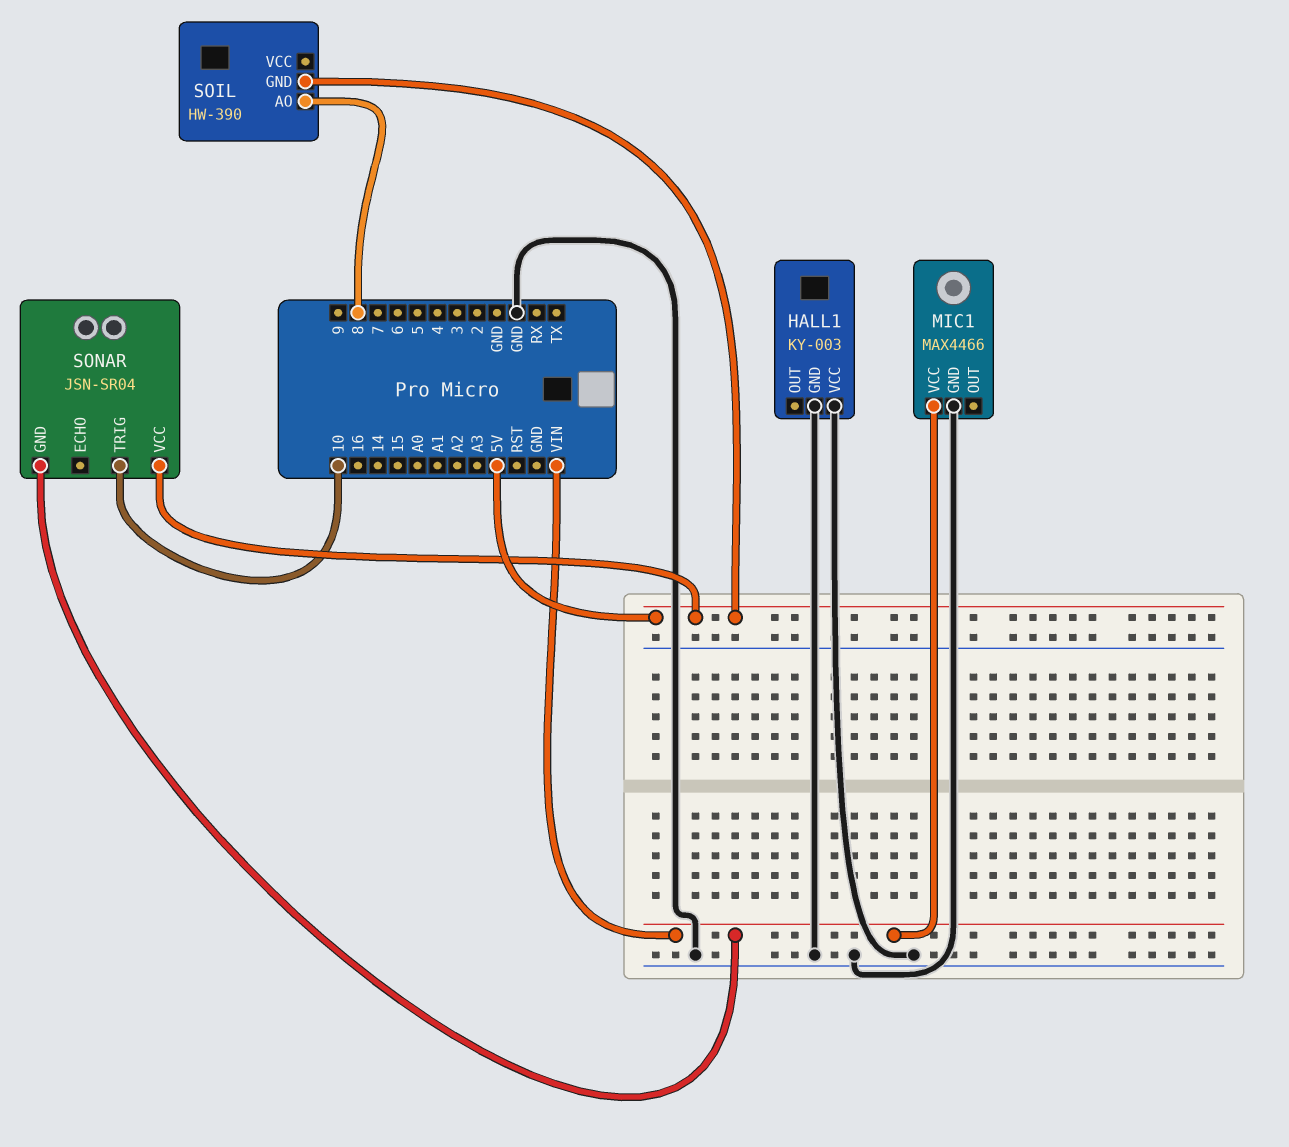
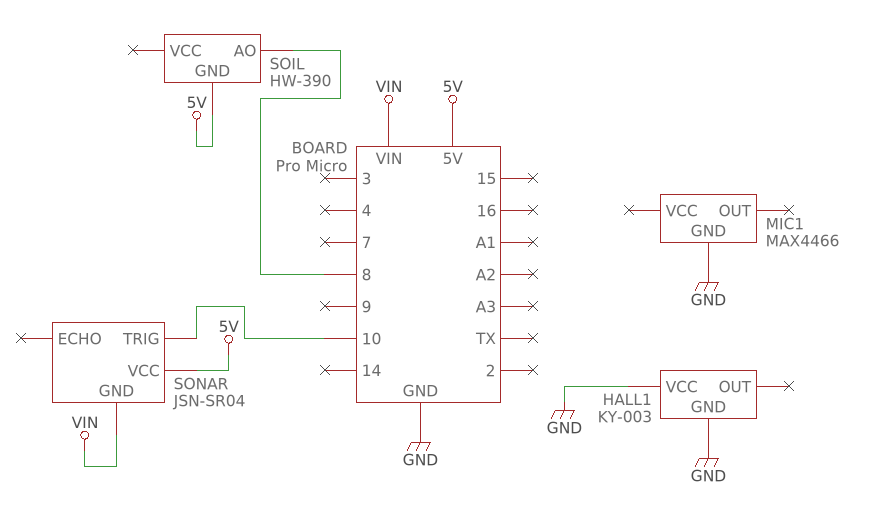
MIC1 pin VCC: VIN -> none

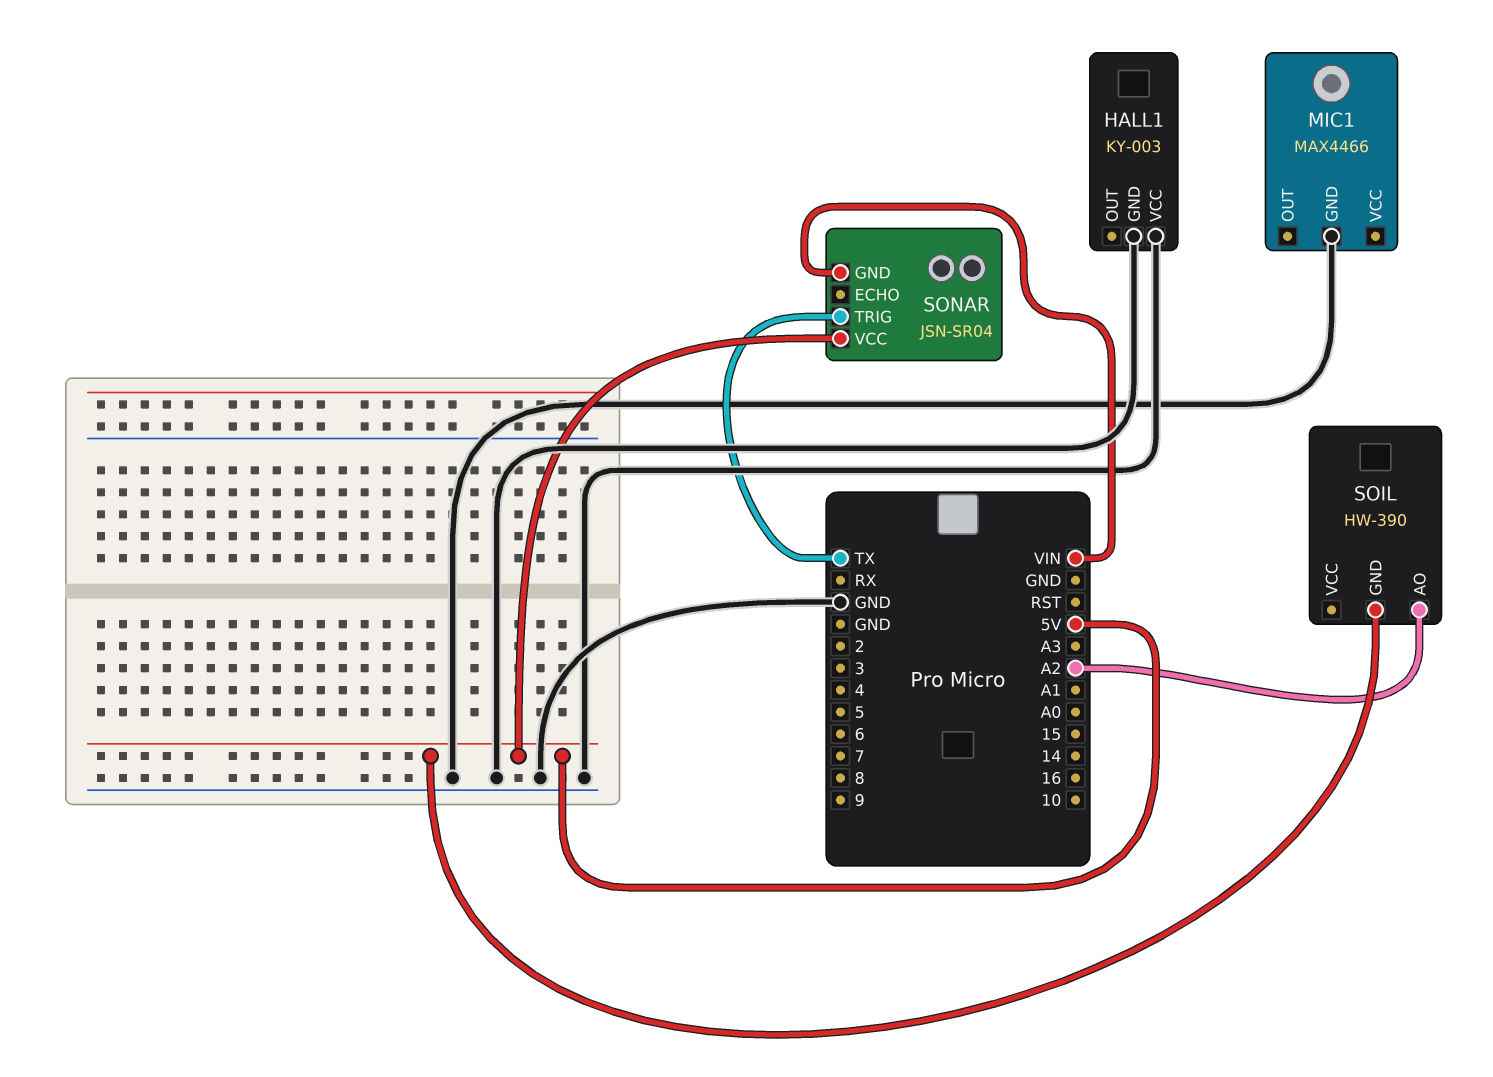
SOIL pin AO: 8 -> A2
SONAR pin TRIG: 10 -> TX

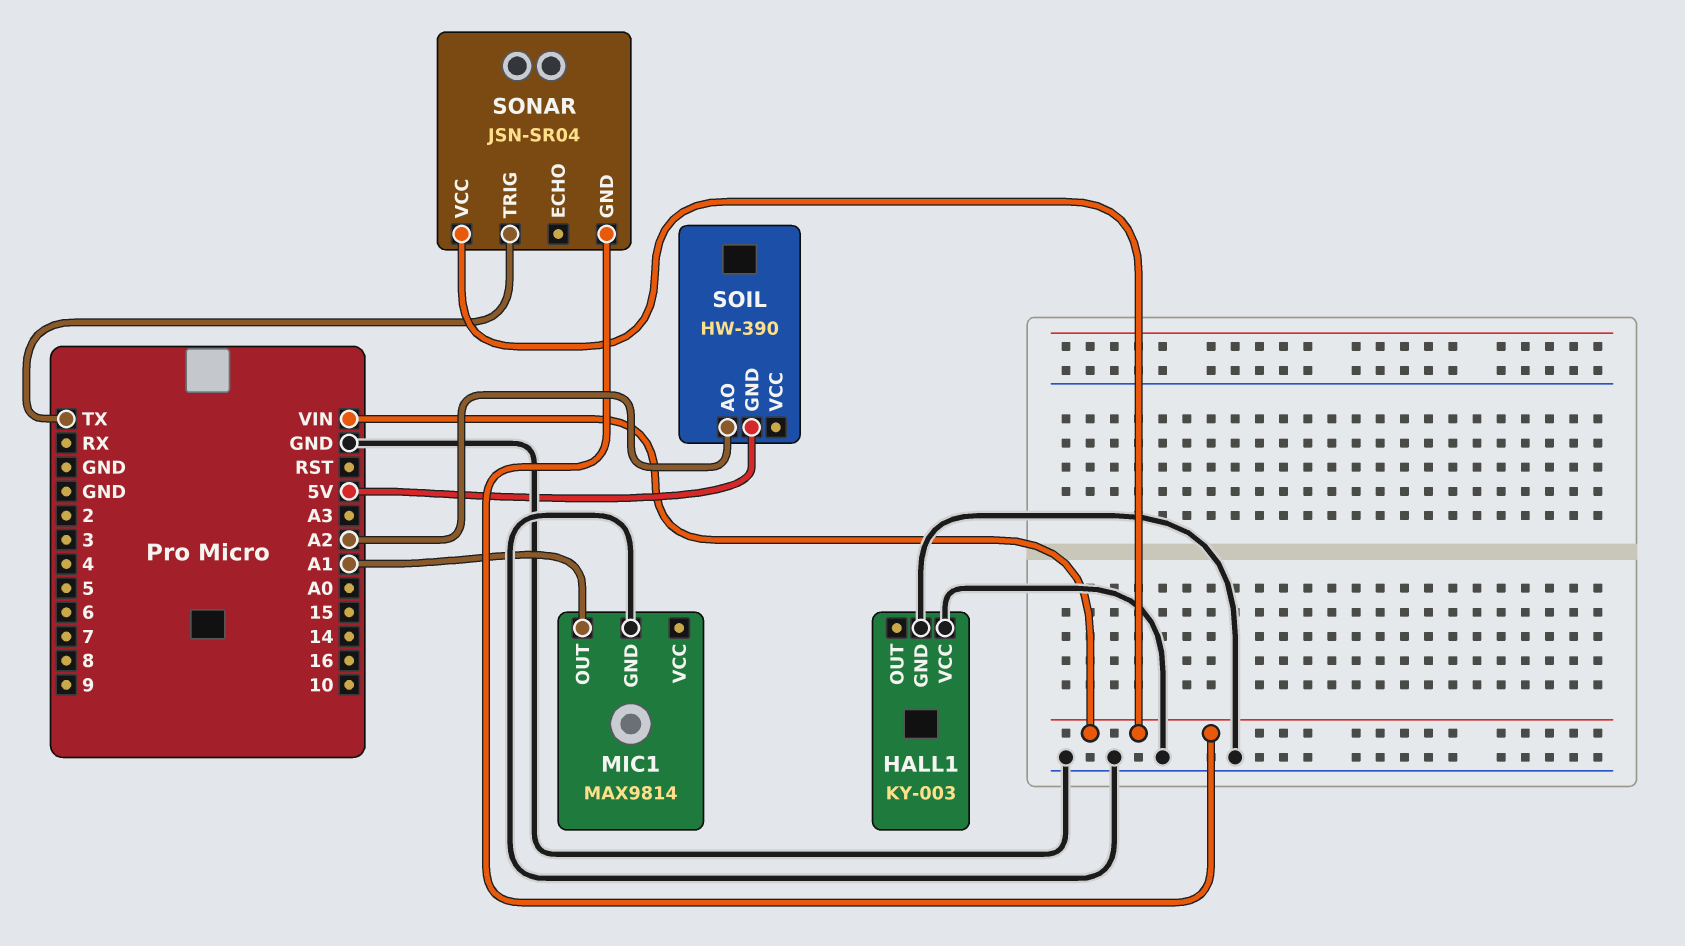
MIC1: MAX4466 -> MAX9814
MIC1 pin OUT: none -> A1
SONAR pin VCC: 5V -> VIN

